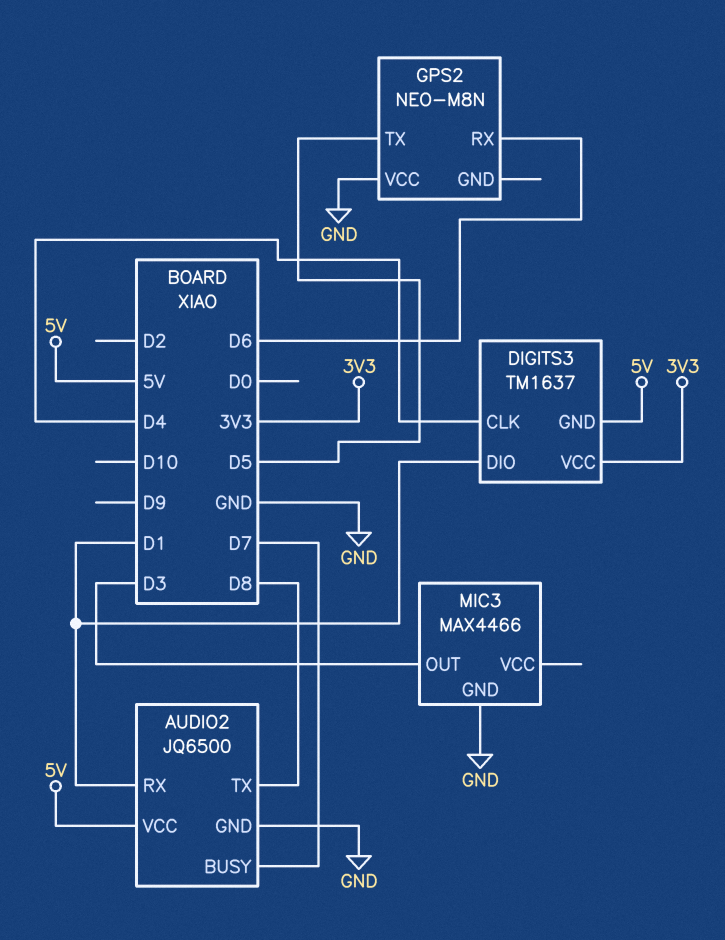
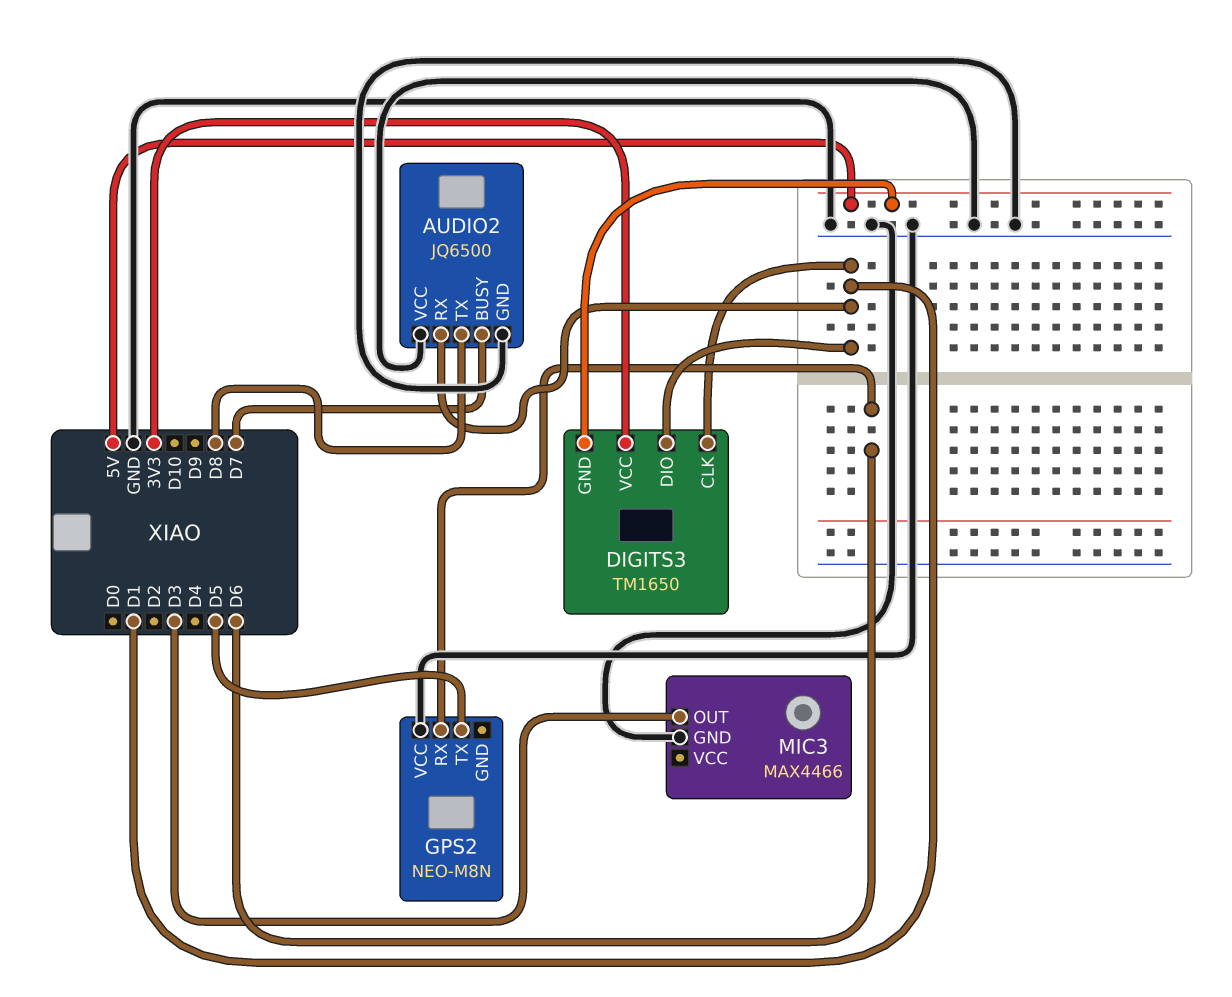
AUDIO2 pin VCC: 5V -> GND
DIGITS3: TM1637 -> TM1650
DIGITS3 pin CLK: D4 -> D1

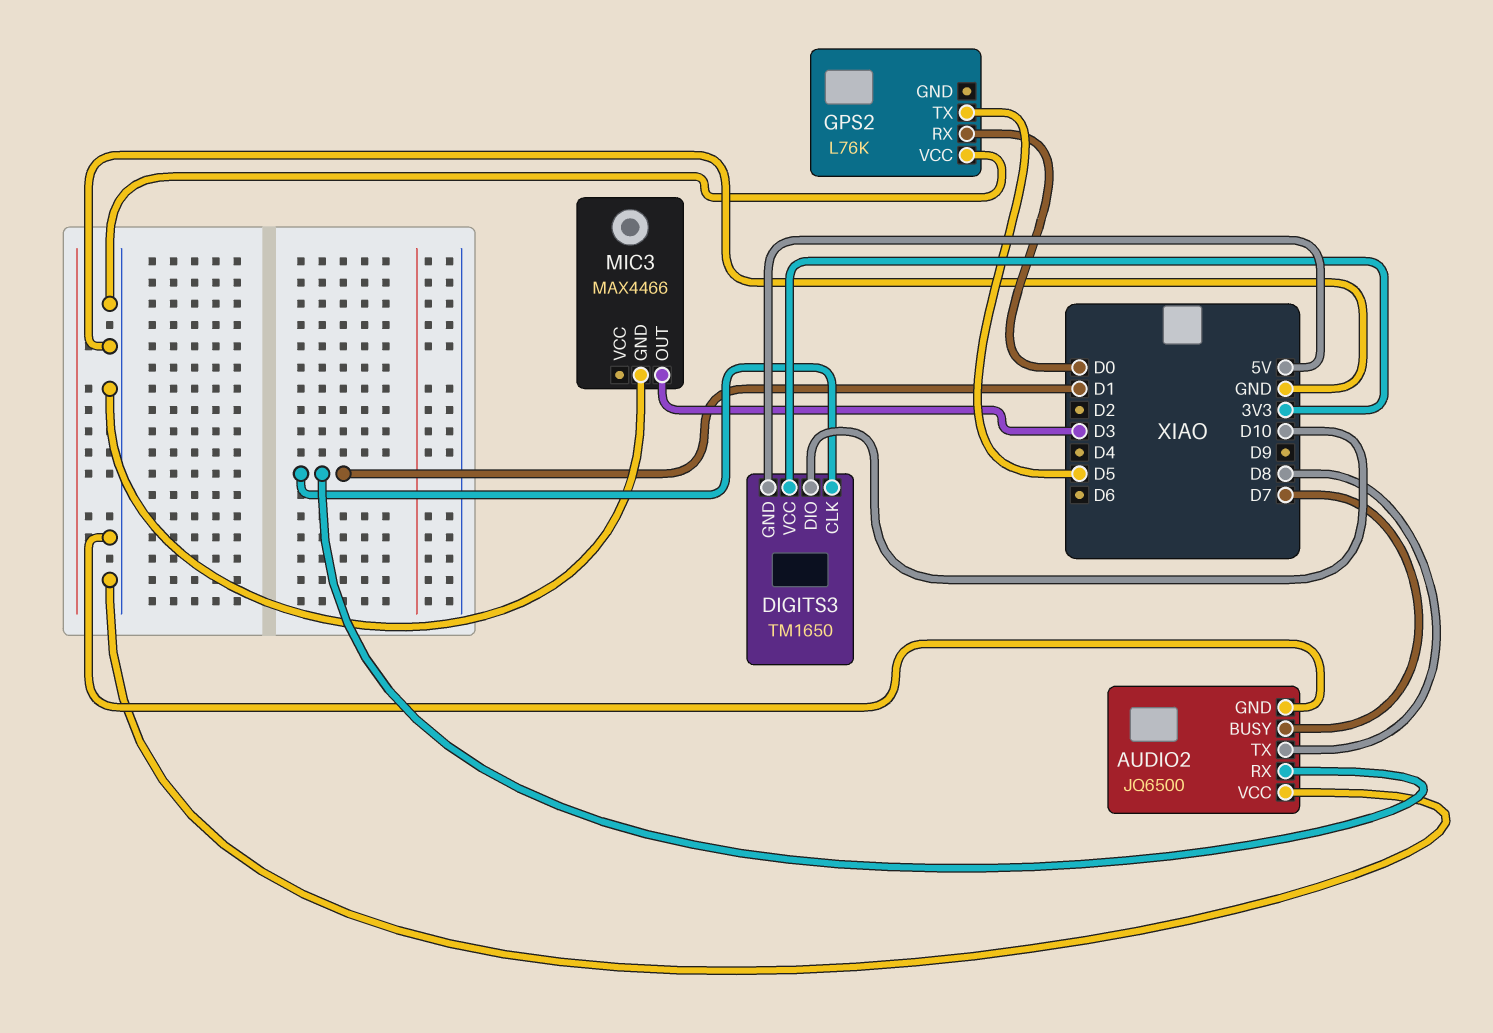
DIGITS3 pin DIO: D1 -> D10
GPS2: NEO-M8N -> L76K
GPS2 pin RX: D6 -> D0

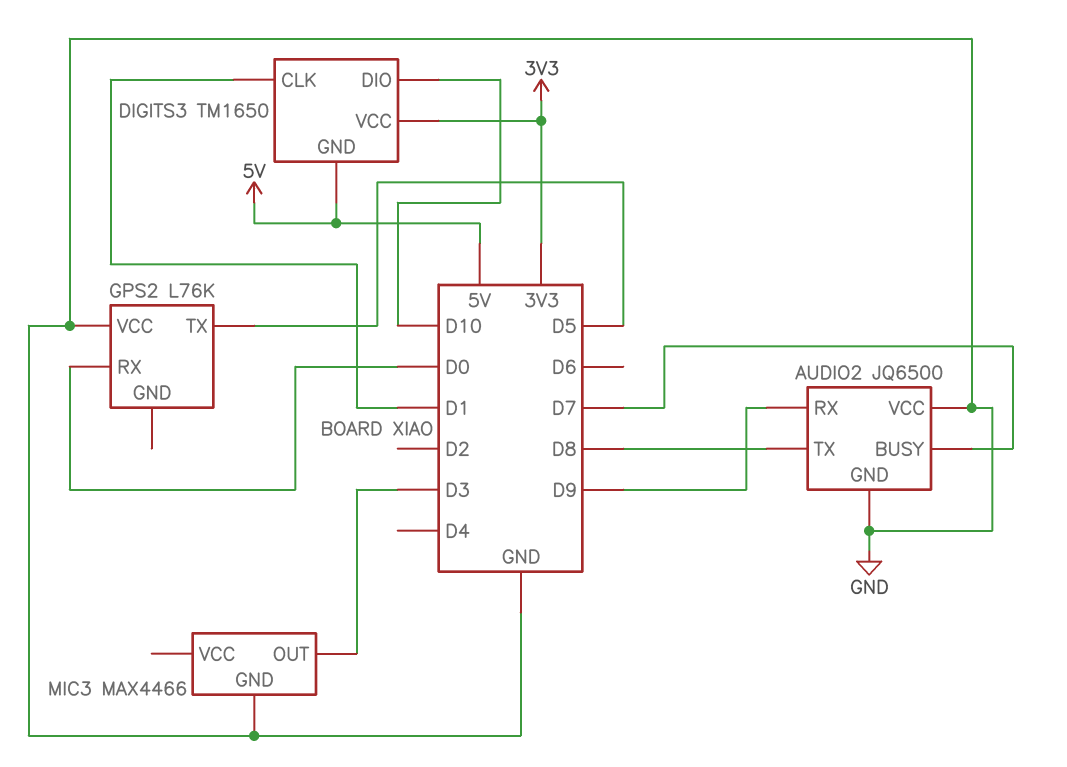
AUDIO2 pin RX: D1 -> D9

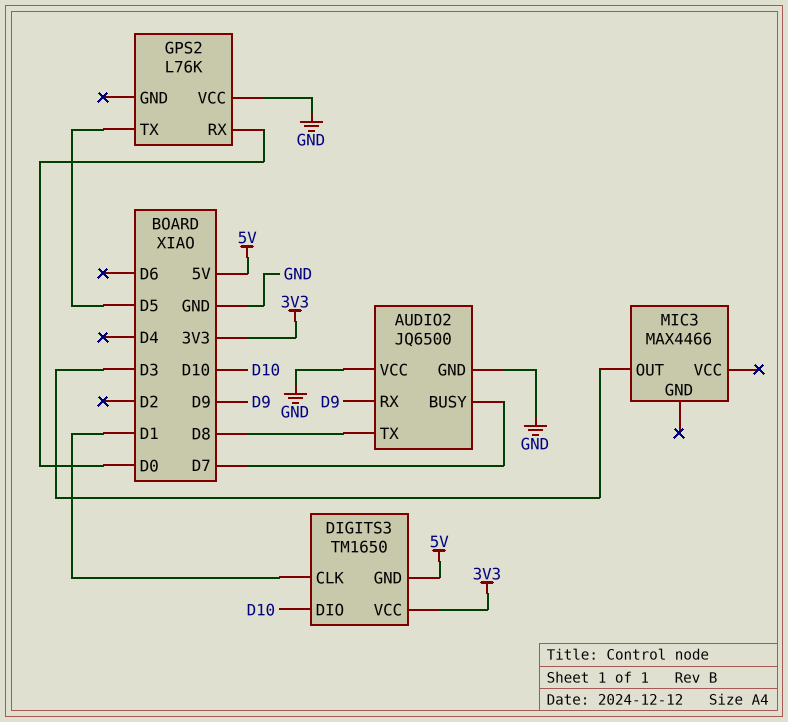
MIC3 pin GND: GND -> none

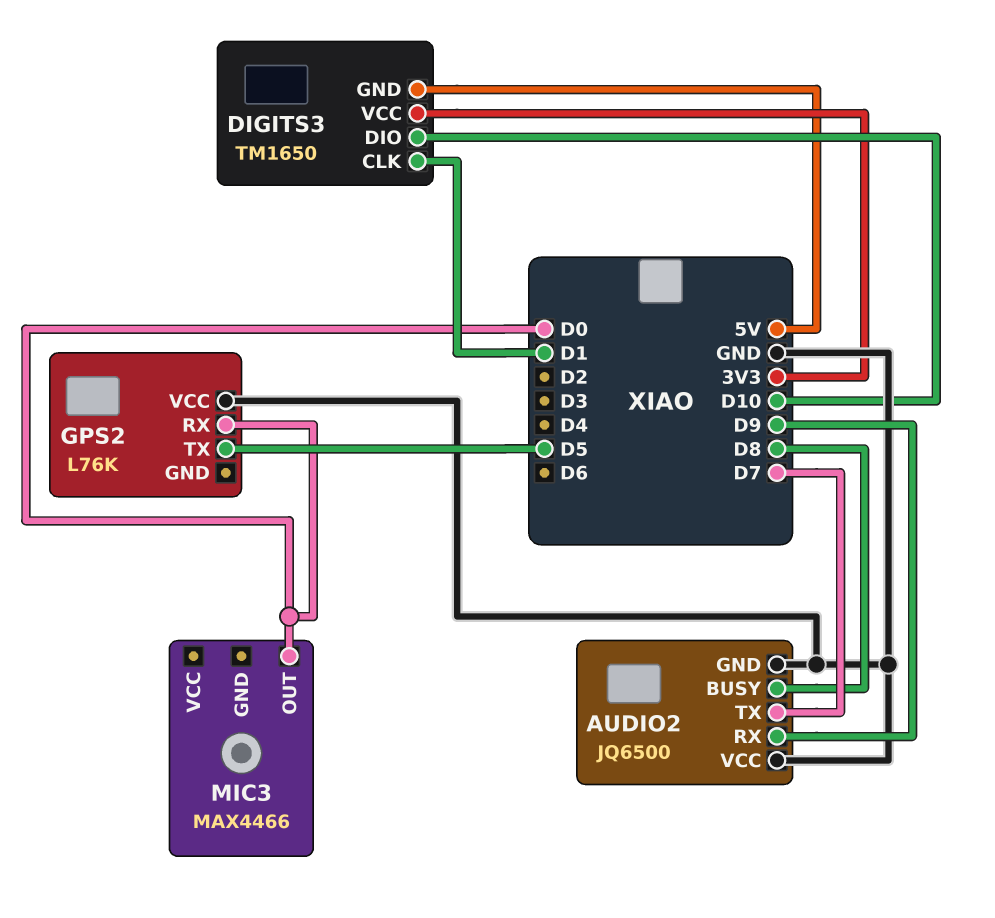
AUDIO2 pin BUSY: D7 -> D8
AUDIO2 pin TX: D8 -> D7
MIC3 pin OUT: D3 -> D0

